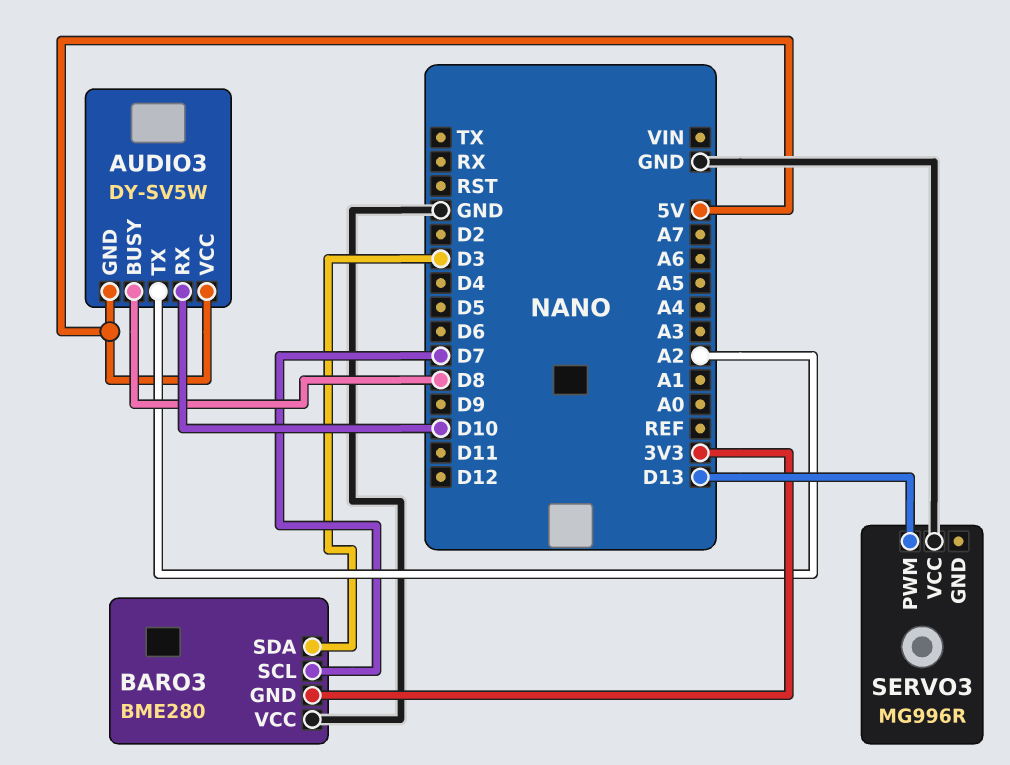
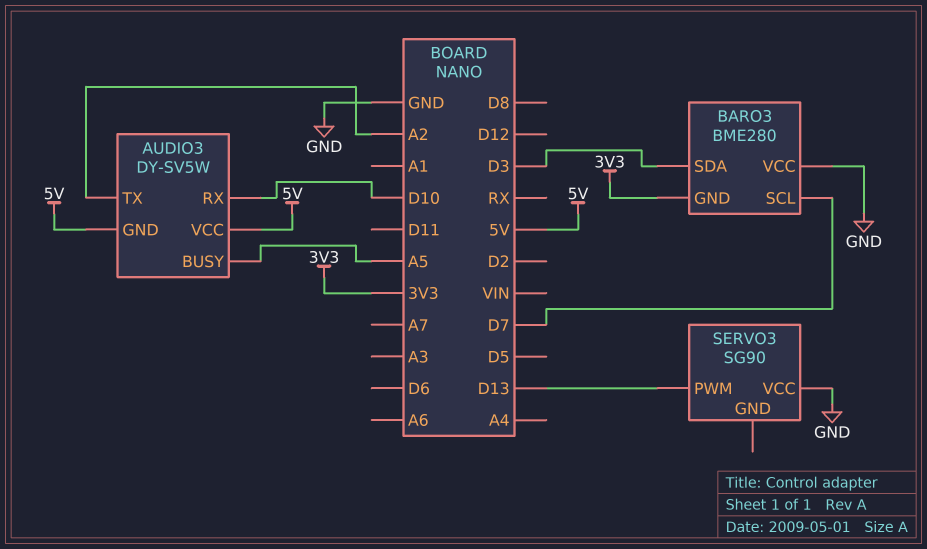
AUDIO3 pin BUSY: D8 -> A5
SERVO3: MG996R -> SG90

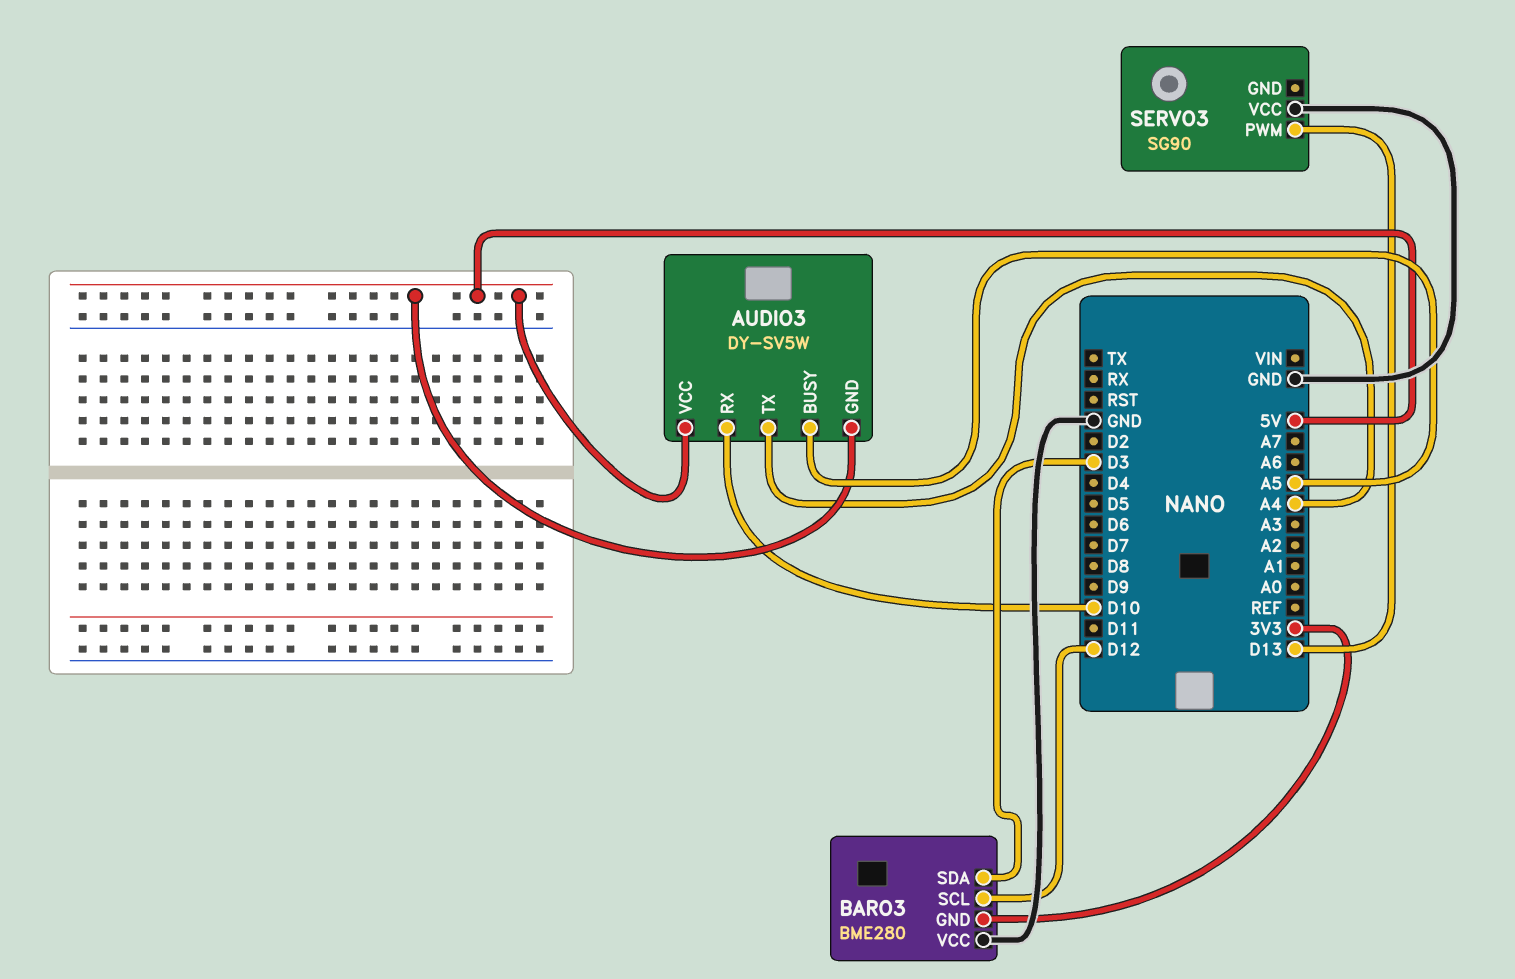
AUDIO3 pin TX: A2 -> A4
BARO3 pin SCL: D7 -> D12

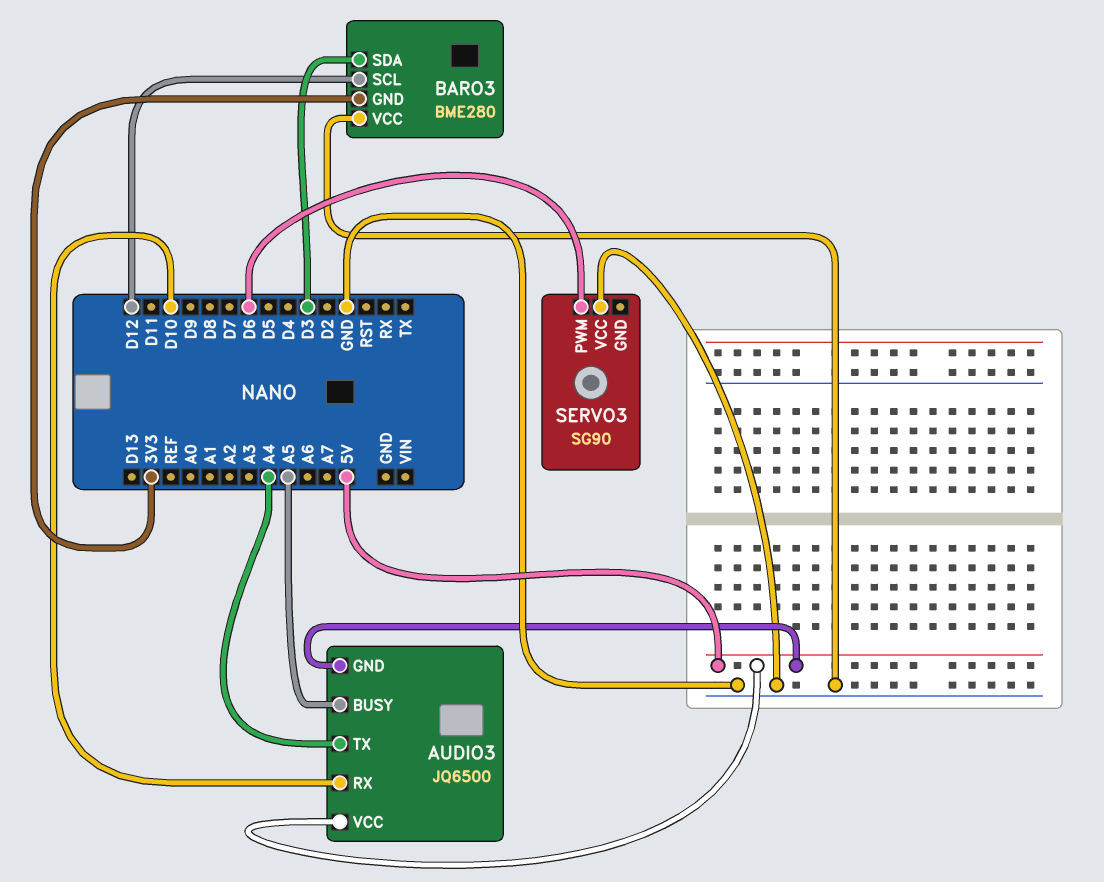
AUDIO3: DY-SV5W -> JQ6500
SERVO3 pin PWM: D13 -> D6

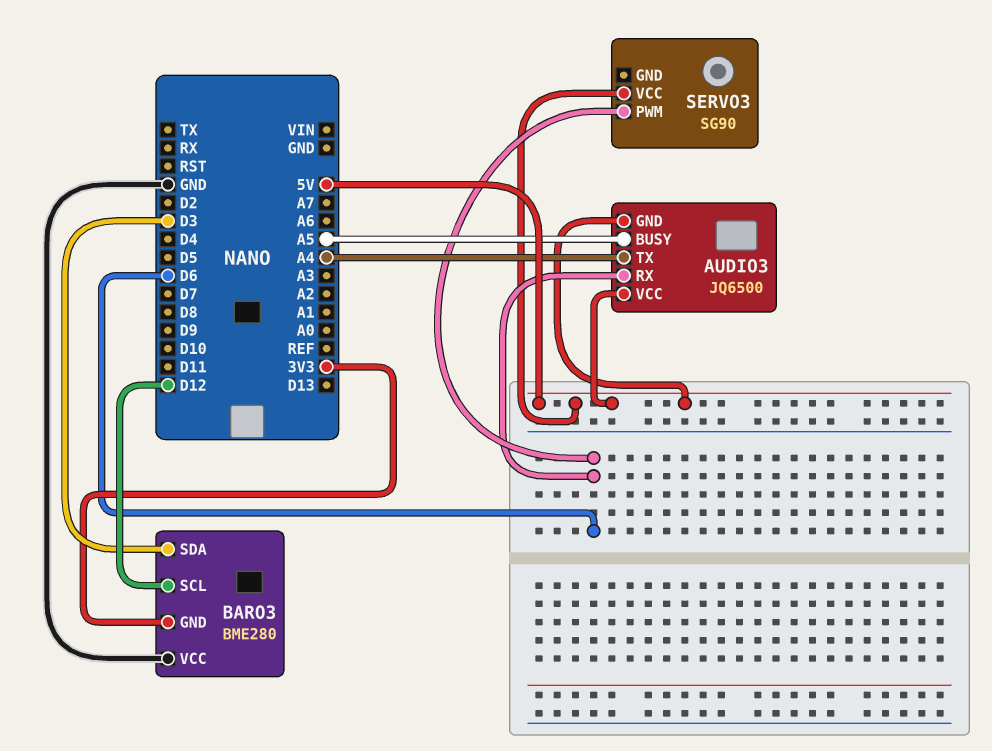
AUDIO3 pin RX: D10 -> D6
SERVO3 pin VCC: GND -> 5V

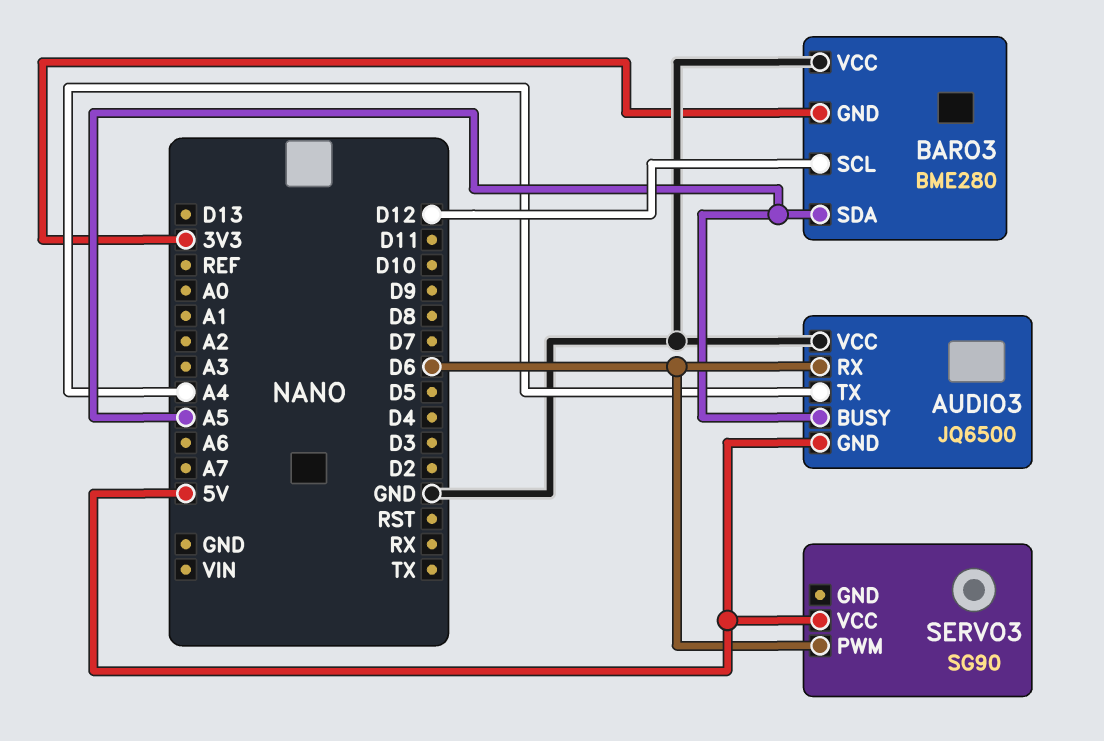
AUDIO3 pin VCC: 5V -> GND
BARO3 pin SDA: D3 -> A5

